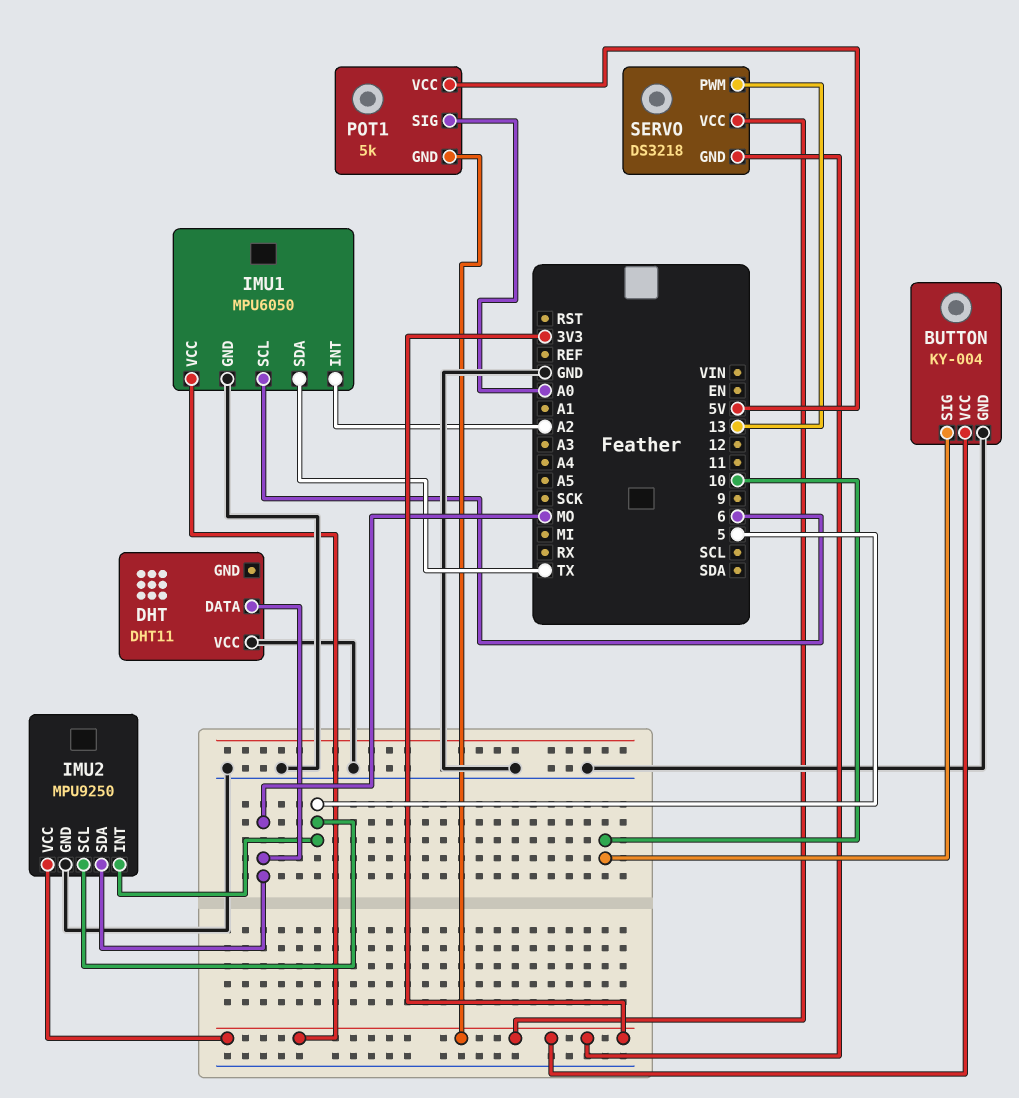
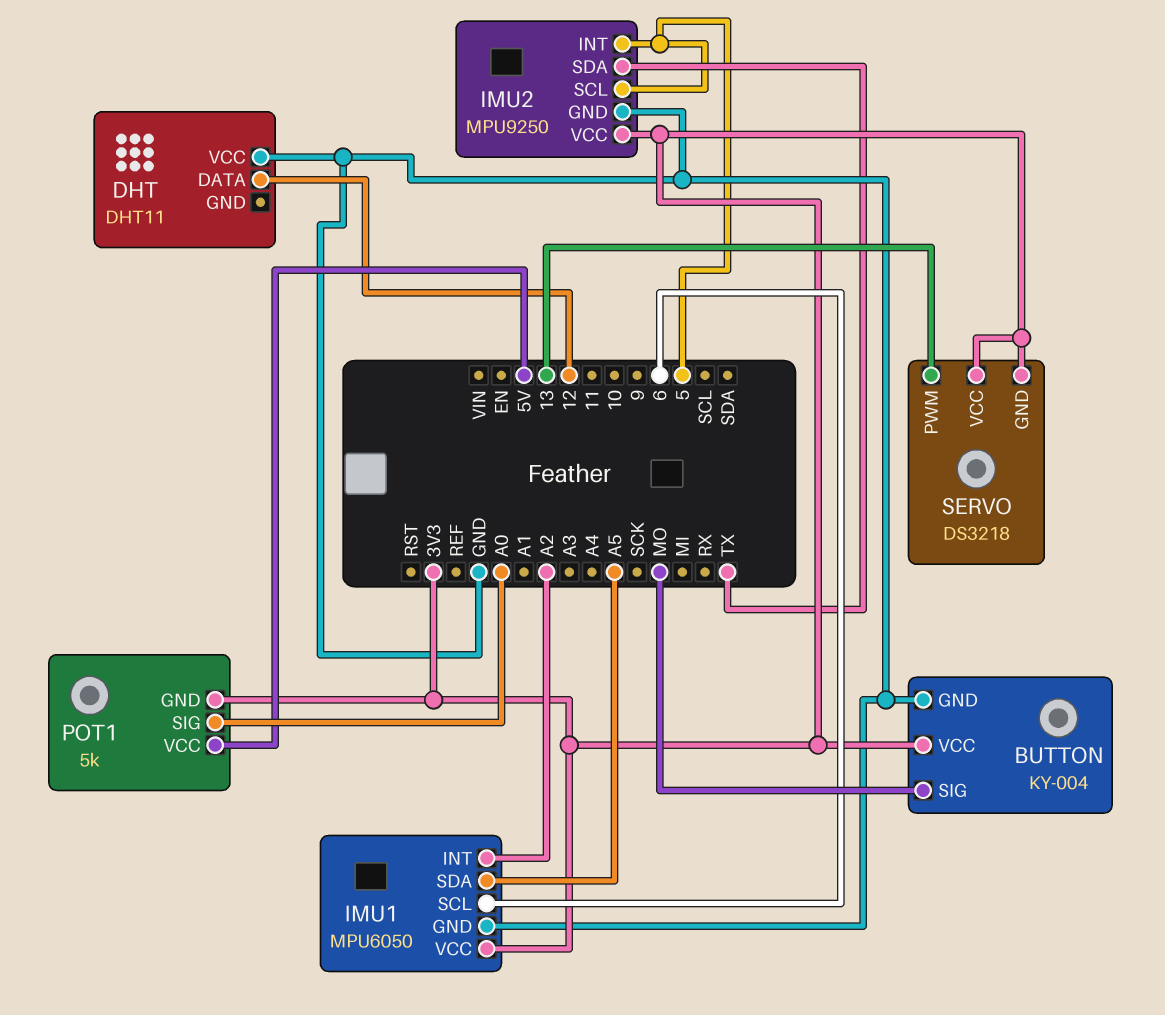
BUTTON pin SIG: 10 -> MO
DHT pin DATA: MO -> 12
IMU1 pin SDA: TX -> A5
IMU2 pin SDA: MO -> TX

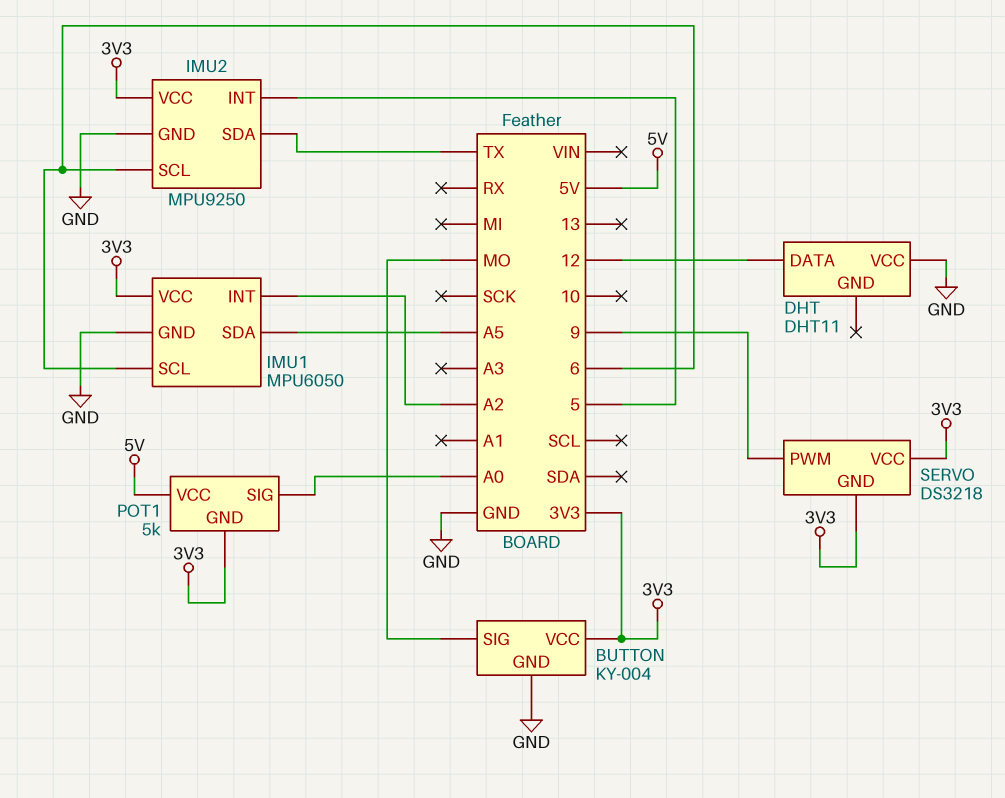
IMU2 pin SCL: 5 -> 6
SERVO pin PWM: 13 -> 9

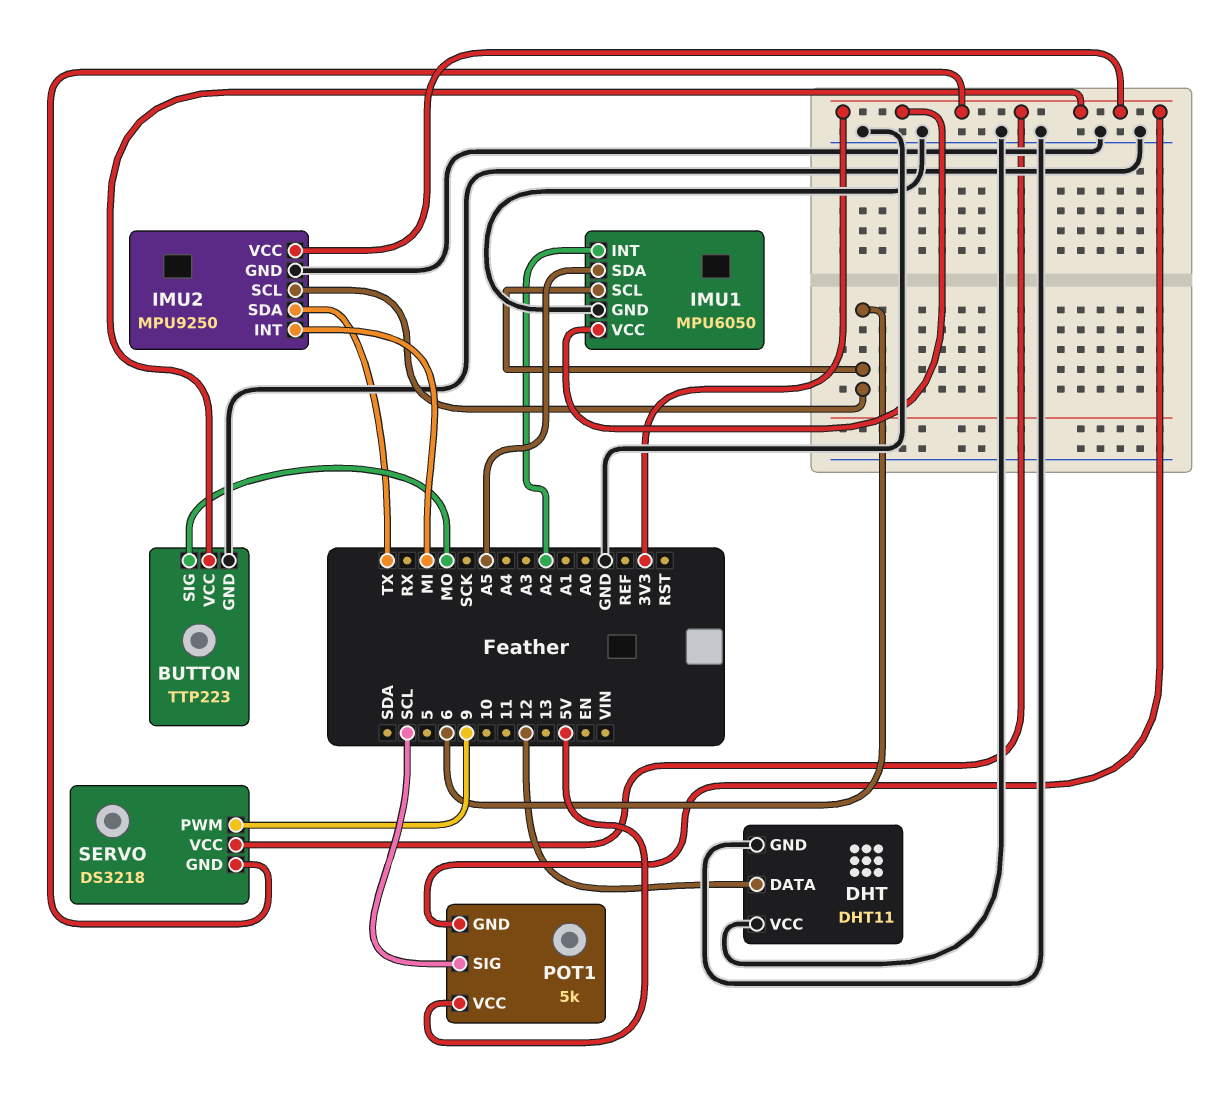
BUTTON: KY-004 -> TTP223
DHT pin GND: none -> GND
IMU2 pin INT: 5 -> MI
POT1 pin SIG: A0 -> SCL

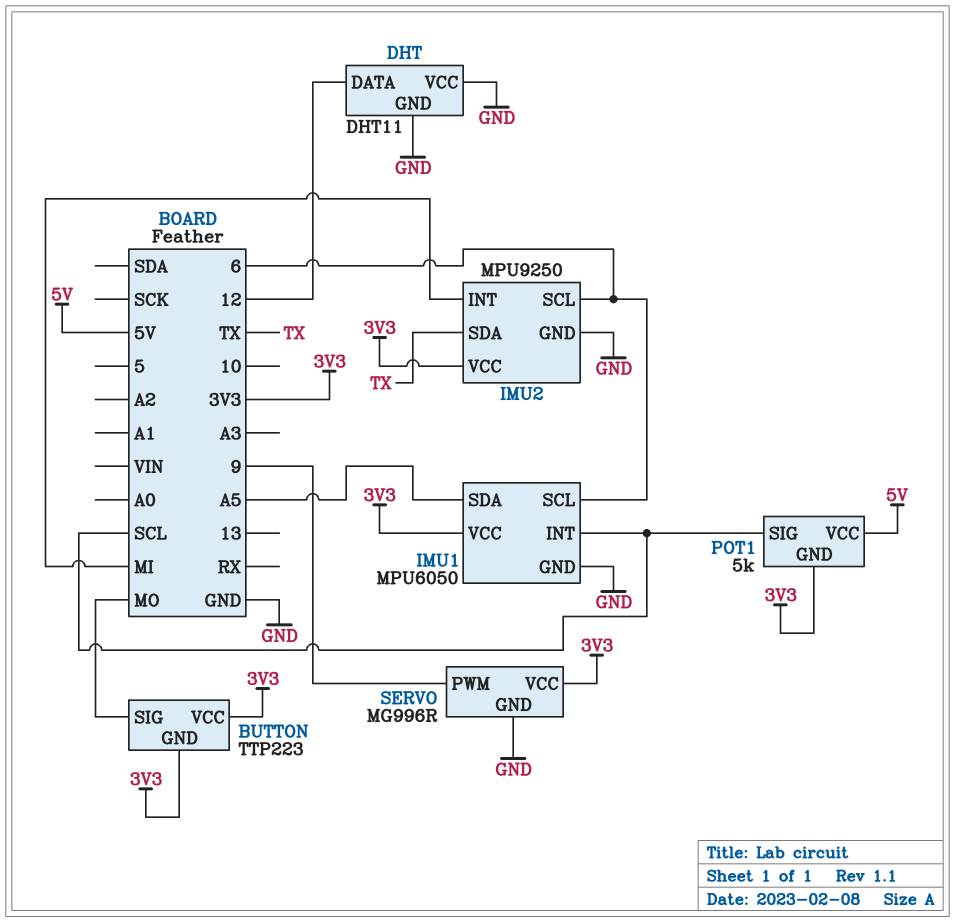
BUTTON pin GND: GND -> 3V3
IMU1 pin INT: A2 -> SCL
SERVO: DS3218 -> MG996R
SERVO pin GND: 3V3 -> GND

